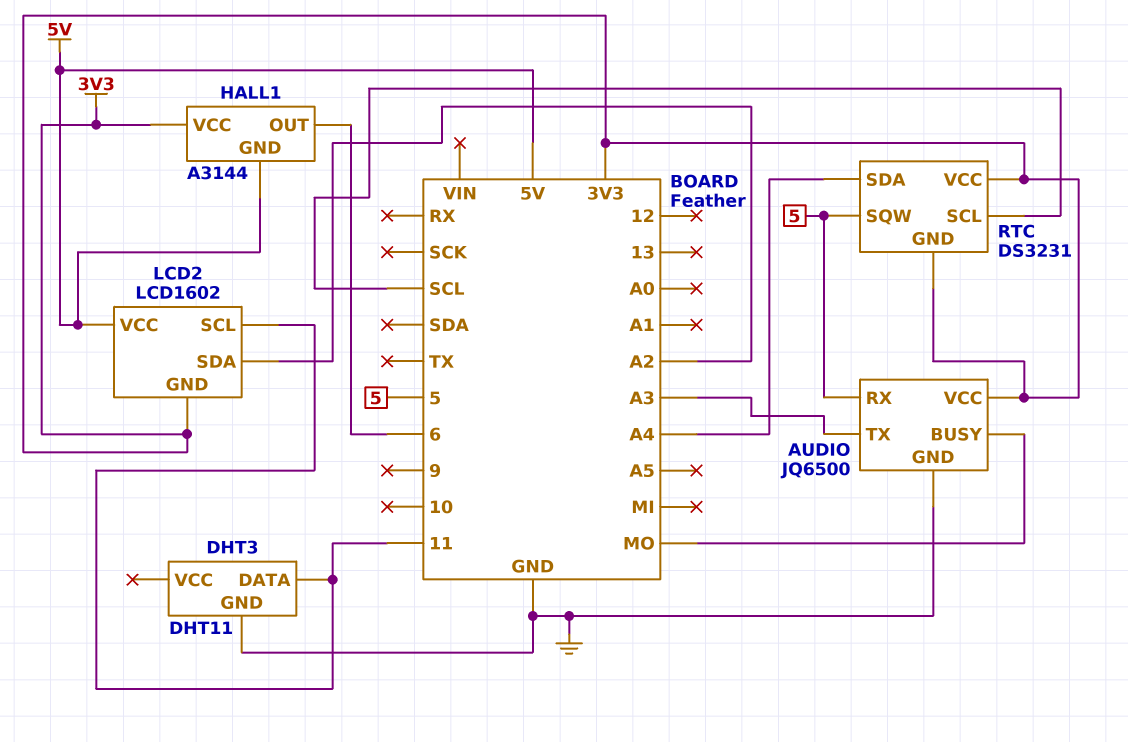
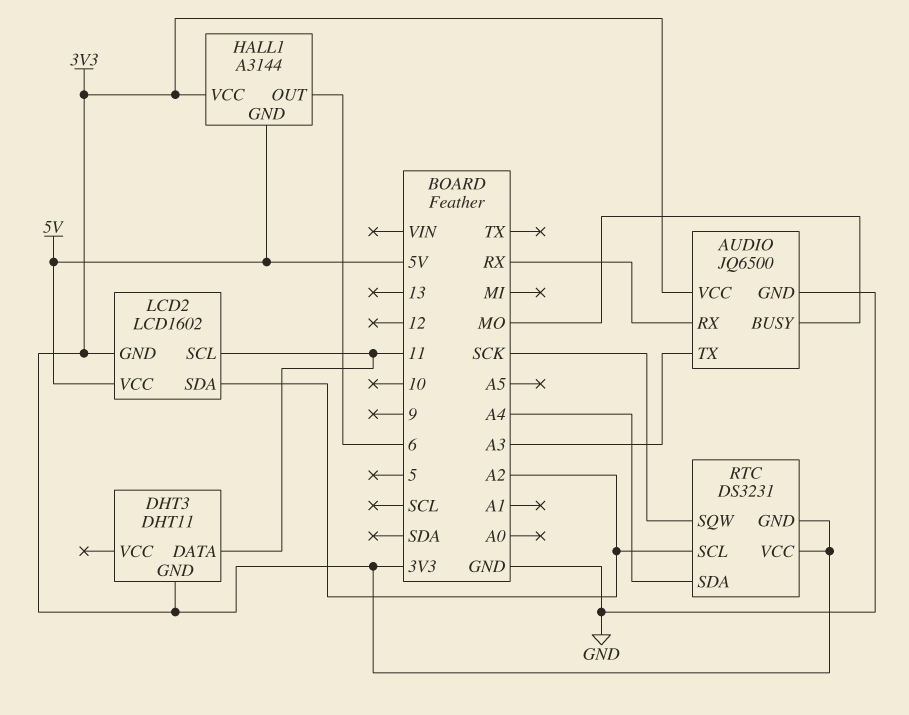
AUDIO pin RX: 5 -> RX
DHT3 pin GND: GND -> 3V3
RTC pin SCL: SCL -> A2
RTC pin SQW: 5 -> SCK

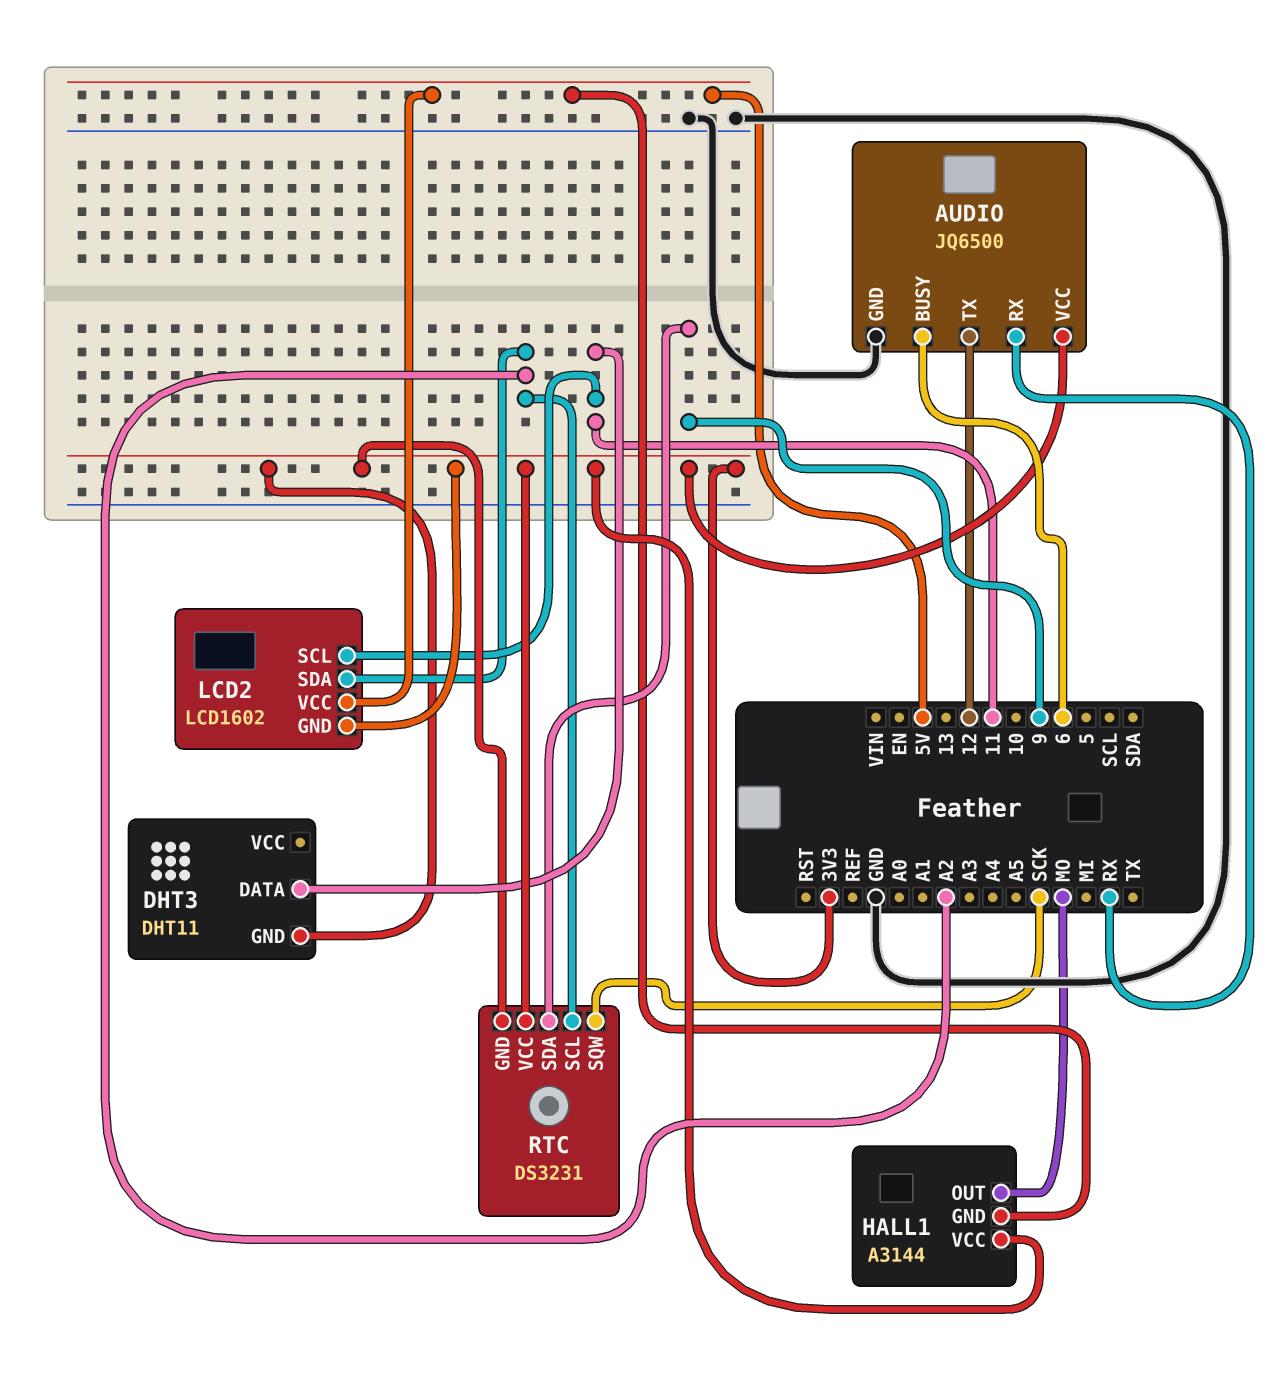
AUDIO pin BUSY: MO -> 6
AUDIO pin TX: A3 -> 12
HALL1 pin OUT: 6 -> MO
RTC pin SDA: A4 -> 9

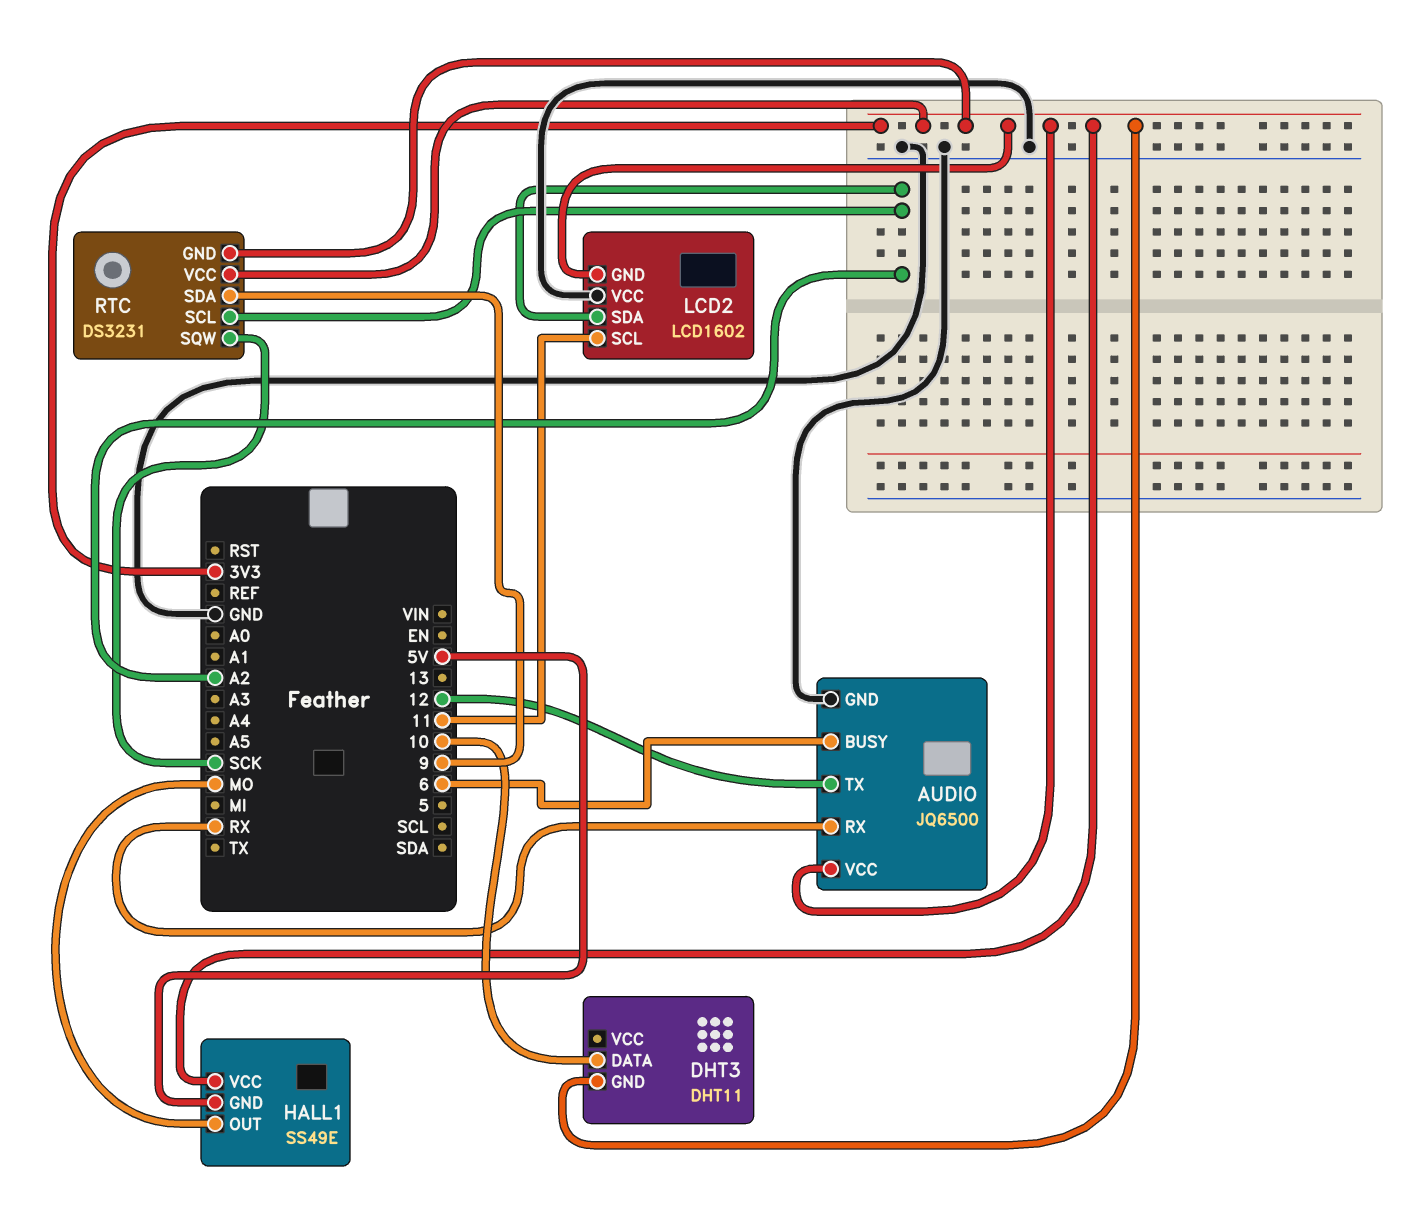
DHT3 pin DATA: 11 -> 10
HALL1: A3144 -> SS49E
LCD2 pin VCC: 5V -> GND

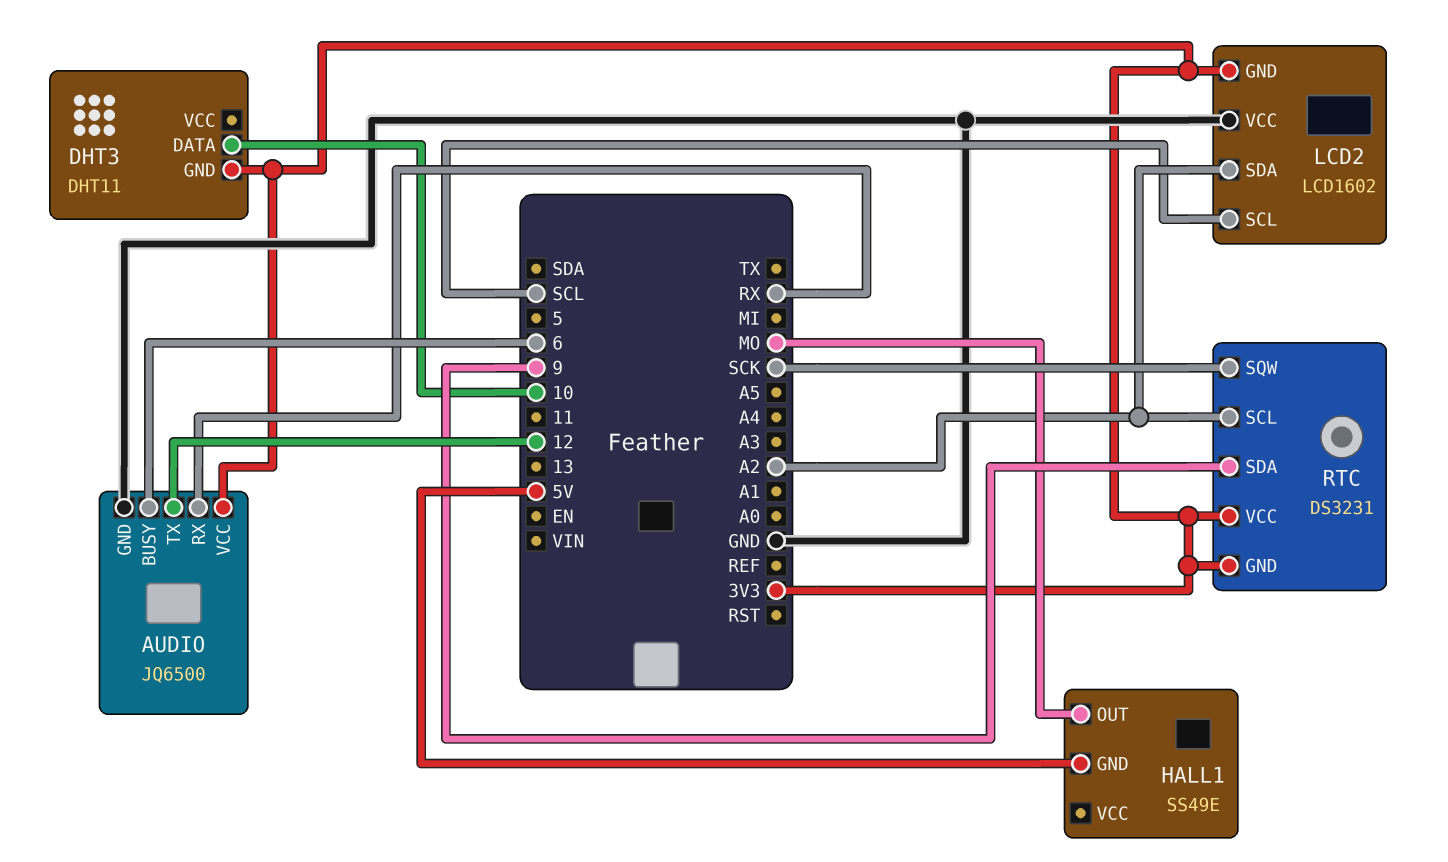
HALL1 pin VCC: 3V3 -> none
LCD2 pin SCL: 11 -> SCL

